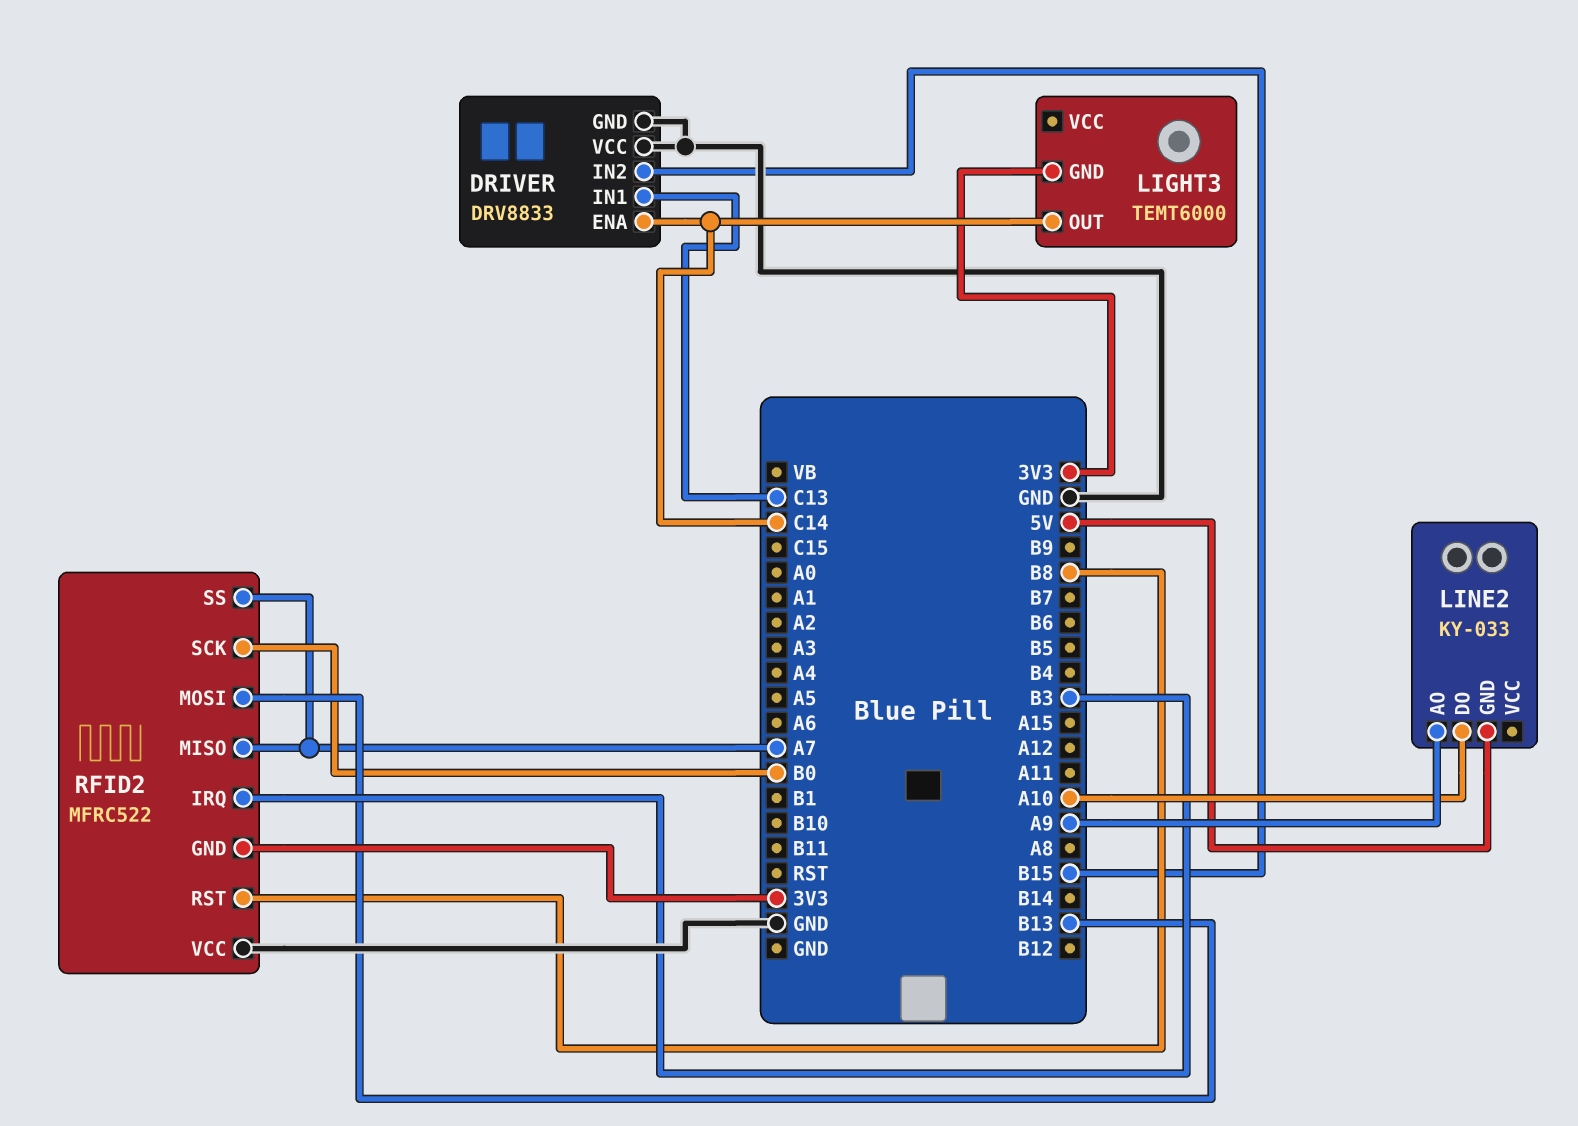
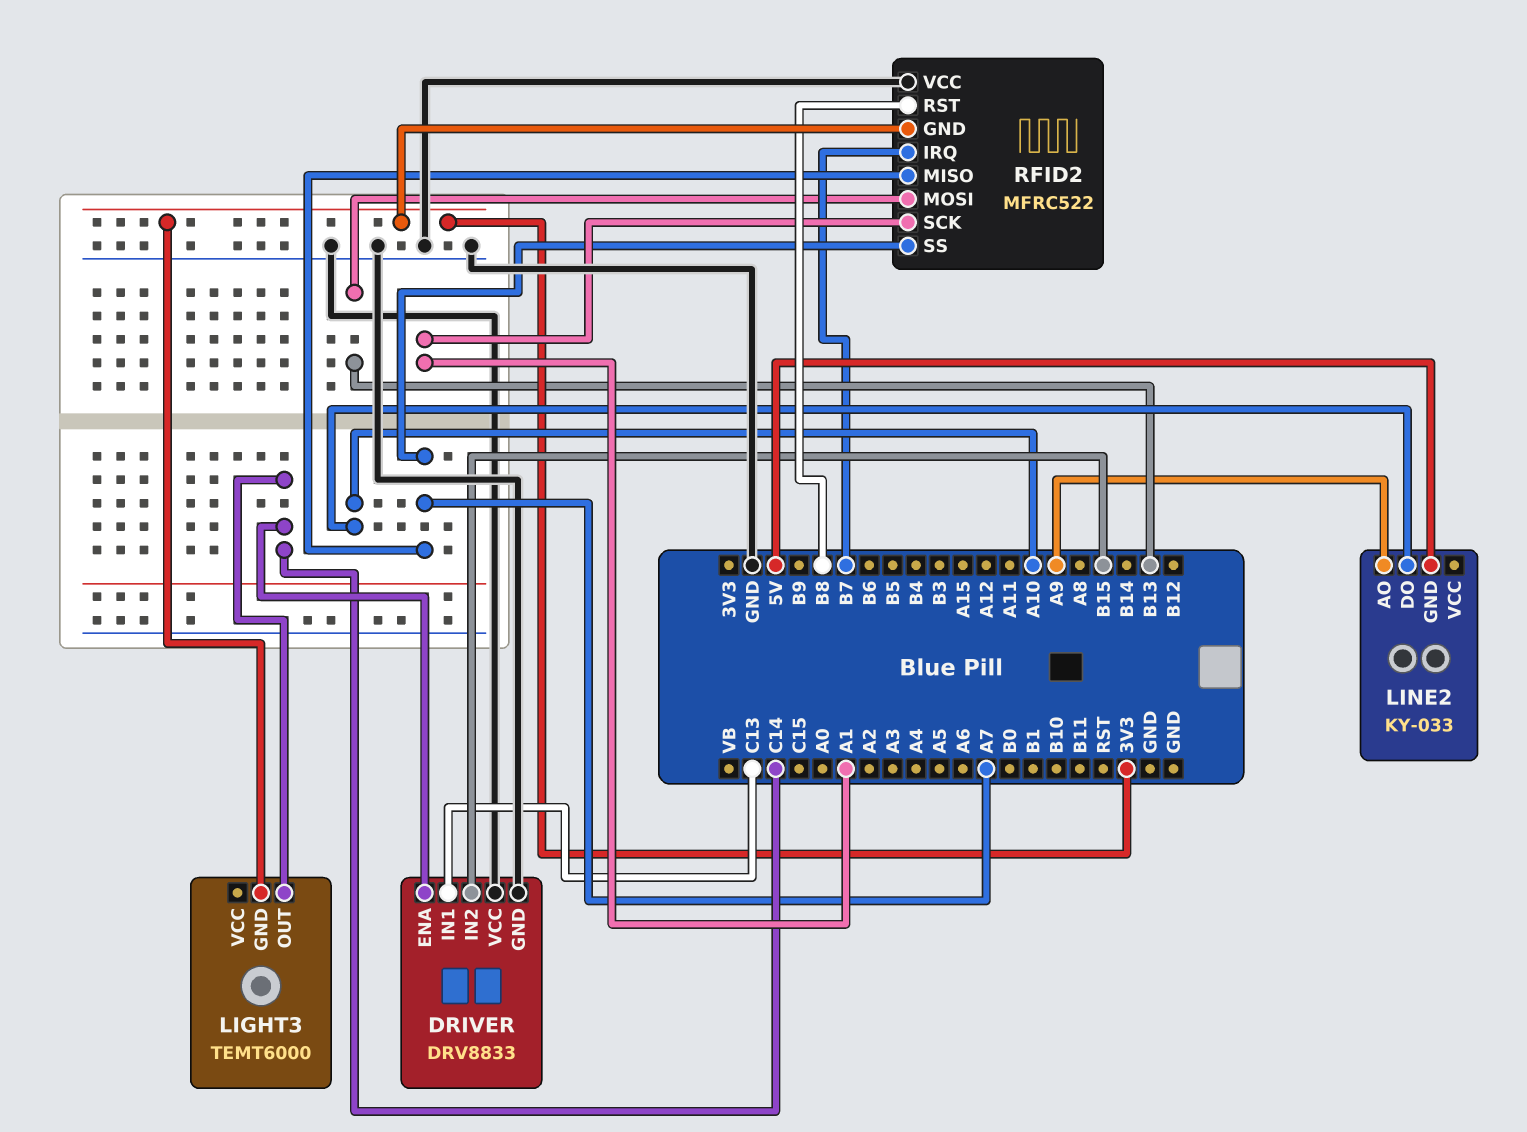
RFID2 pin IRQ: B3 -> B7
RFID2 pin SCK: B0 -> A1

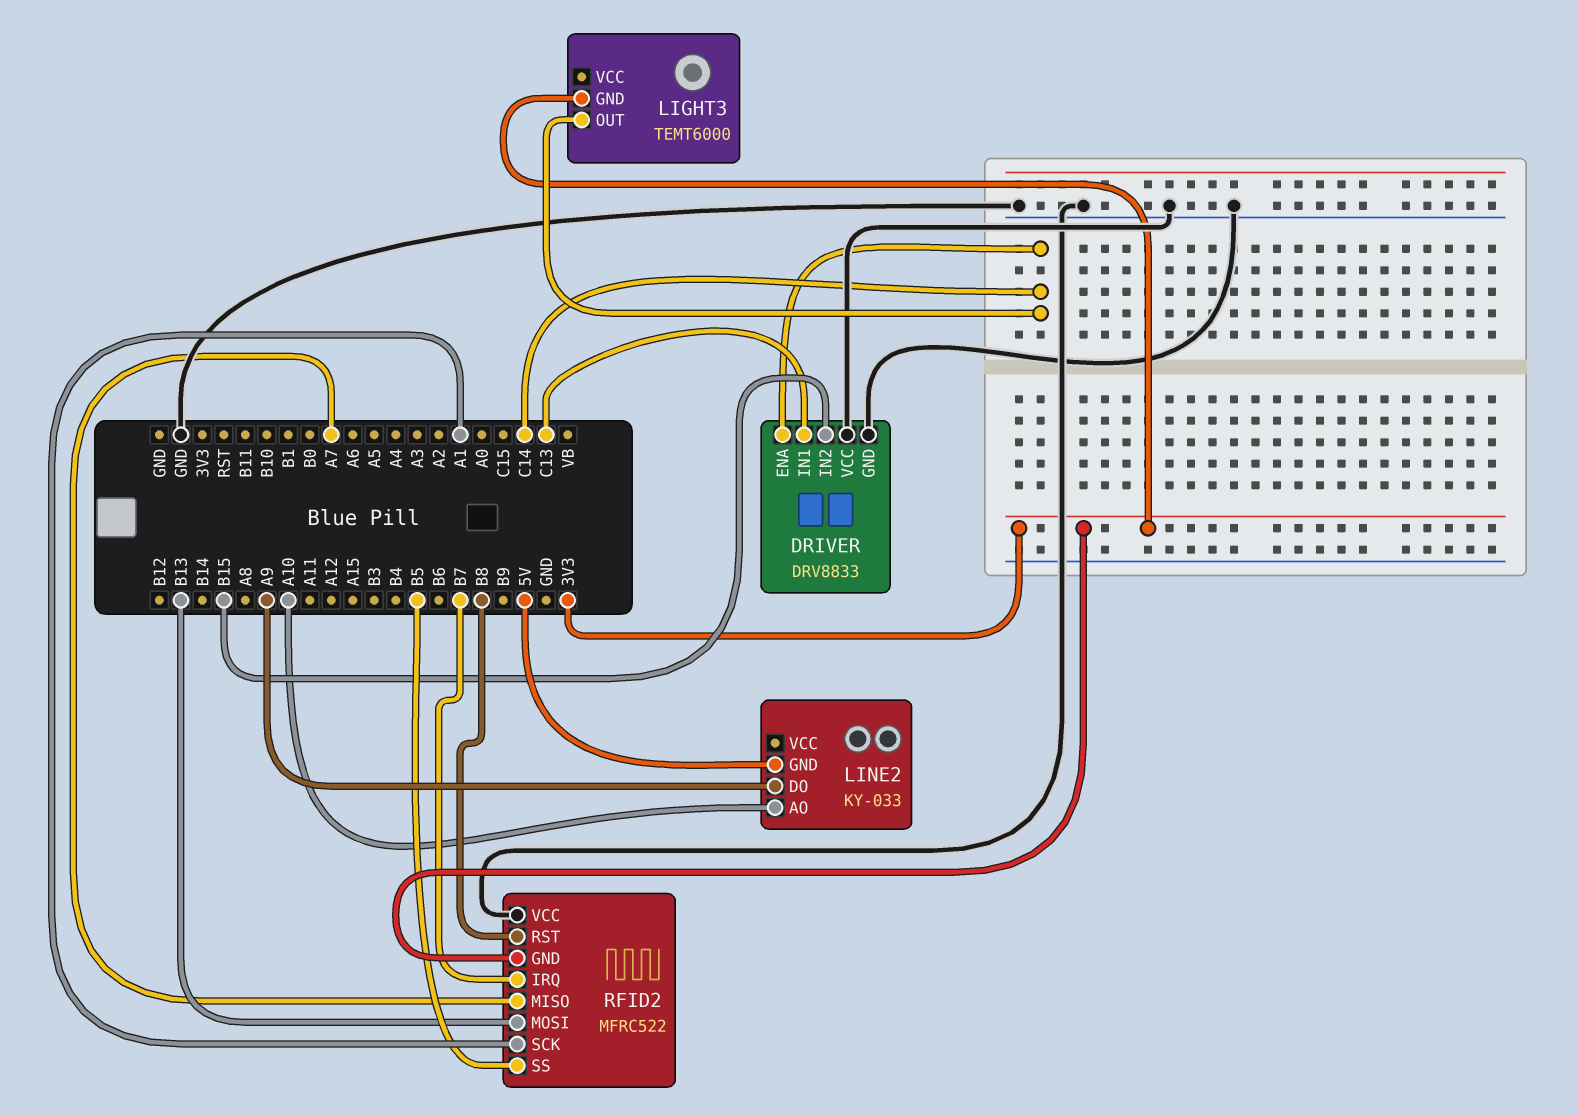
LINE2 pin AO: A9 -> A10
LINE2 pin DO: A10 -> A9
RFID2 pin SS: A7 -> B5

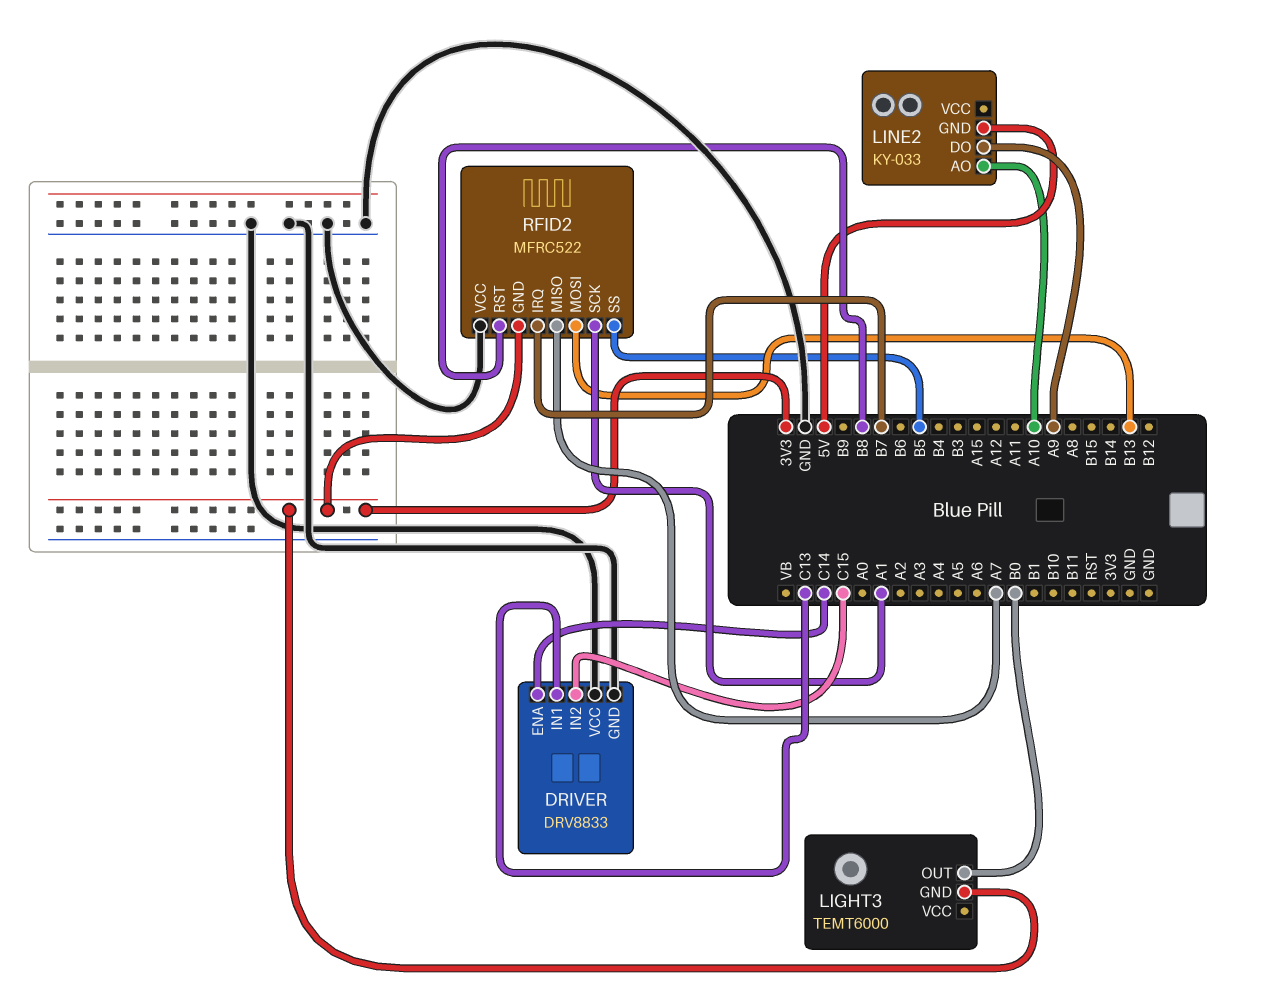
DRIVER pin IN2: B15 -> C15
LIGHT3 pin OUT: C14 -> B0

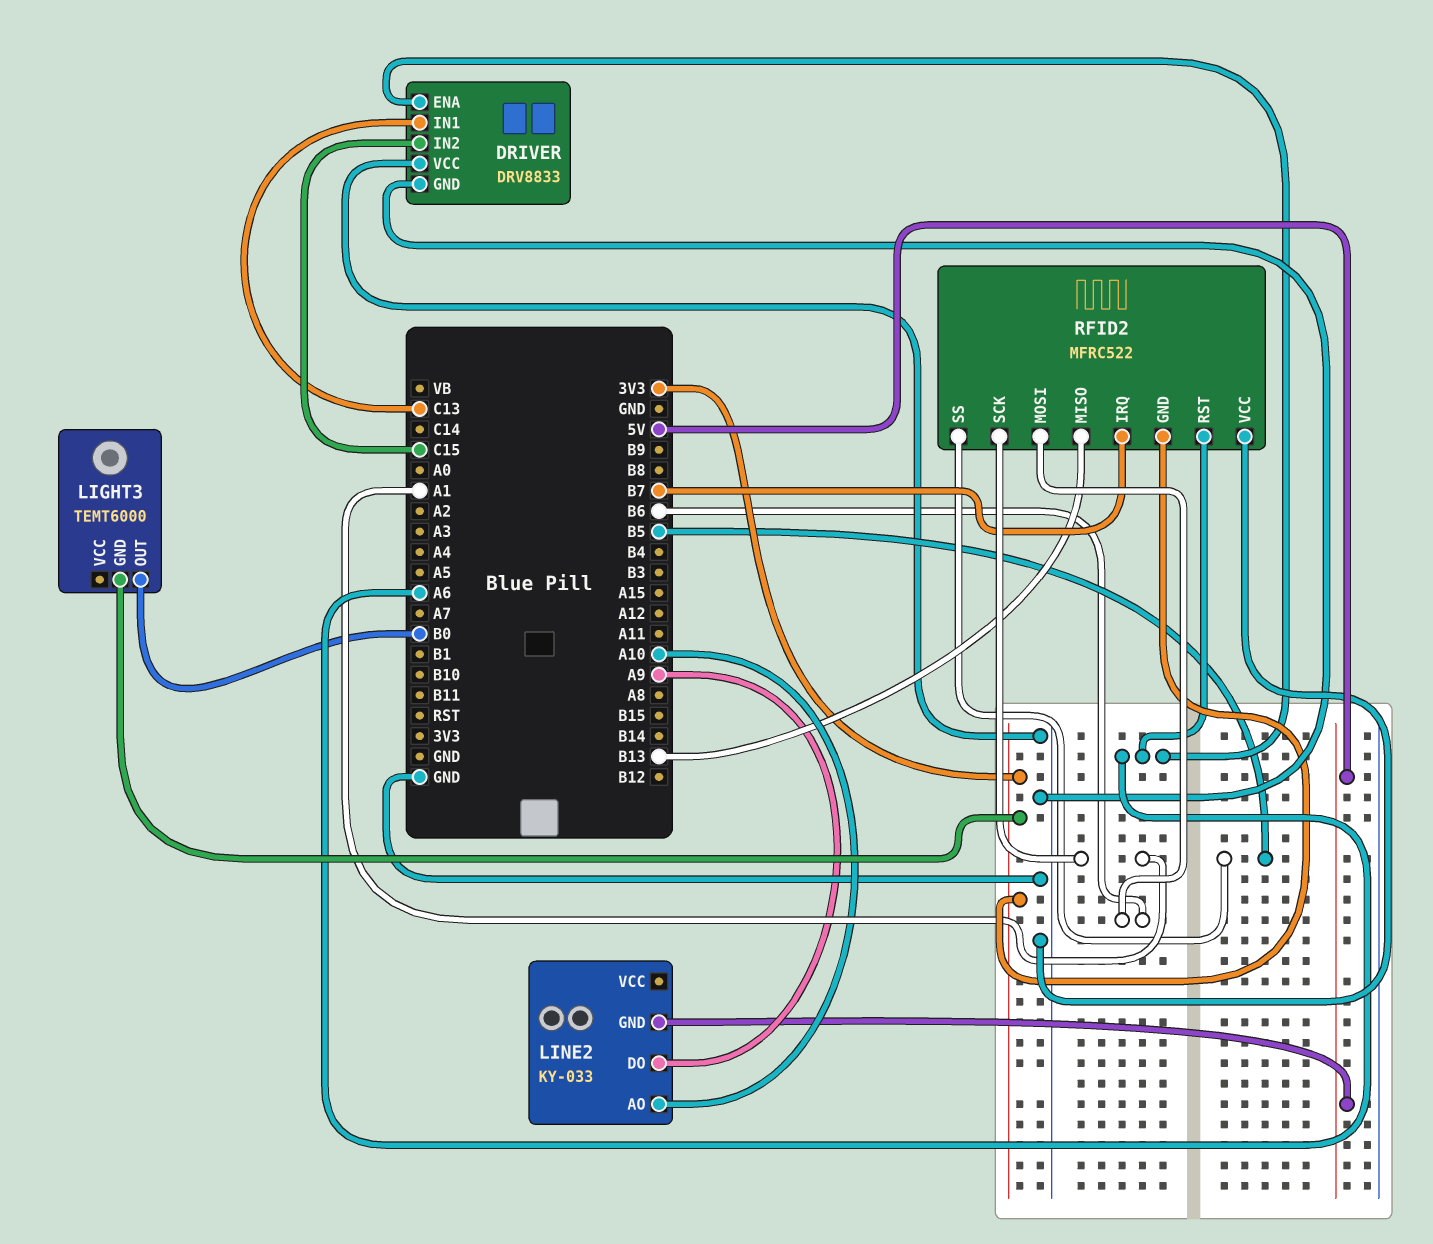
DRIVER pin ENA: C14 -> A6
RFID2 pin MISO: A7 -> B13
RFID2 pin MOSI: B13 -> B6
RFID2 pin RST: B8 -> A6

